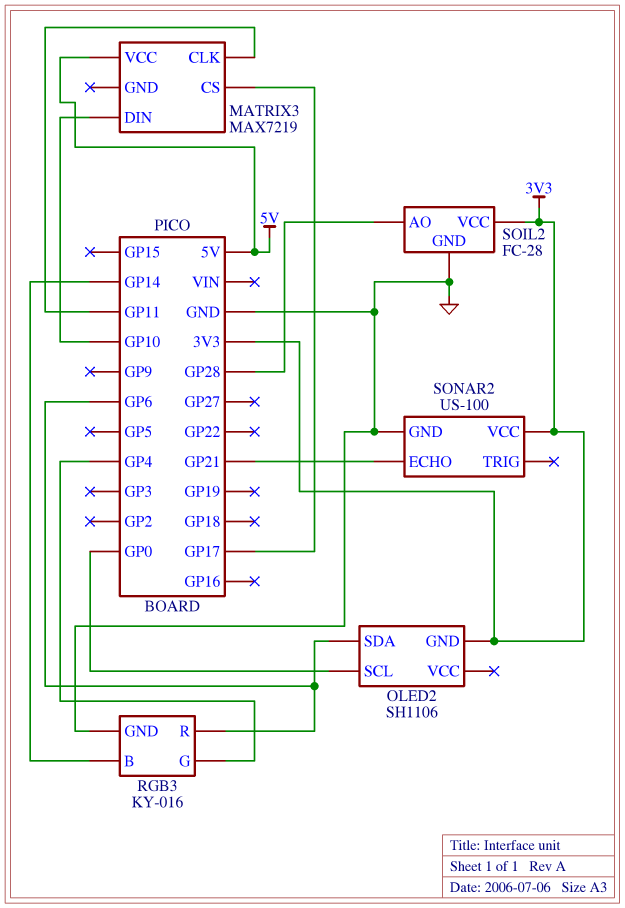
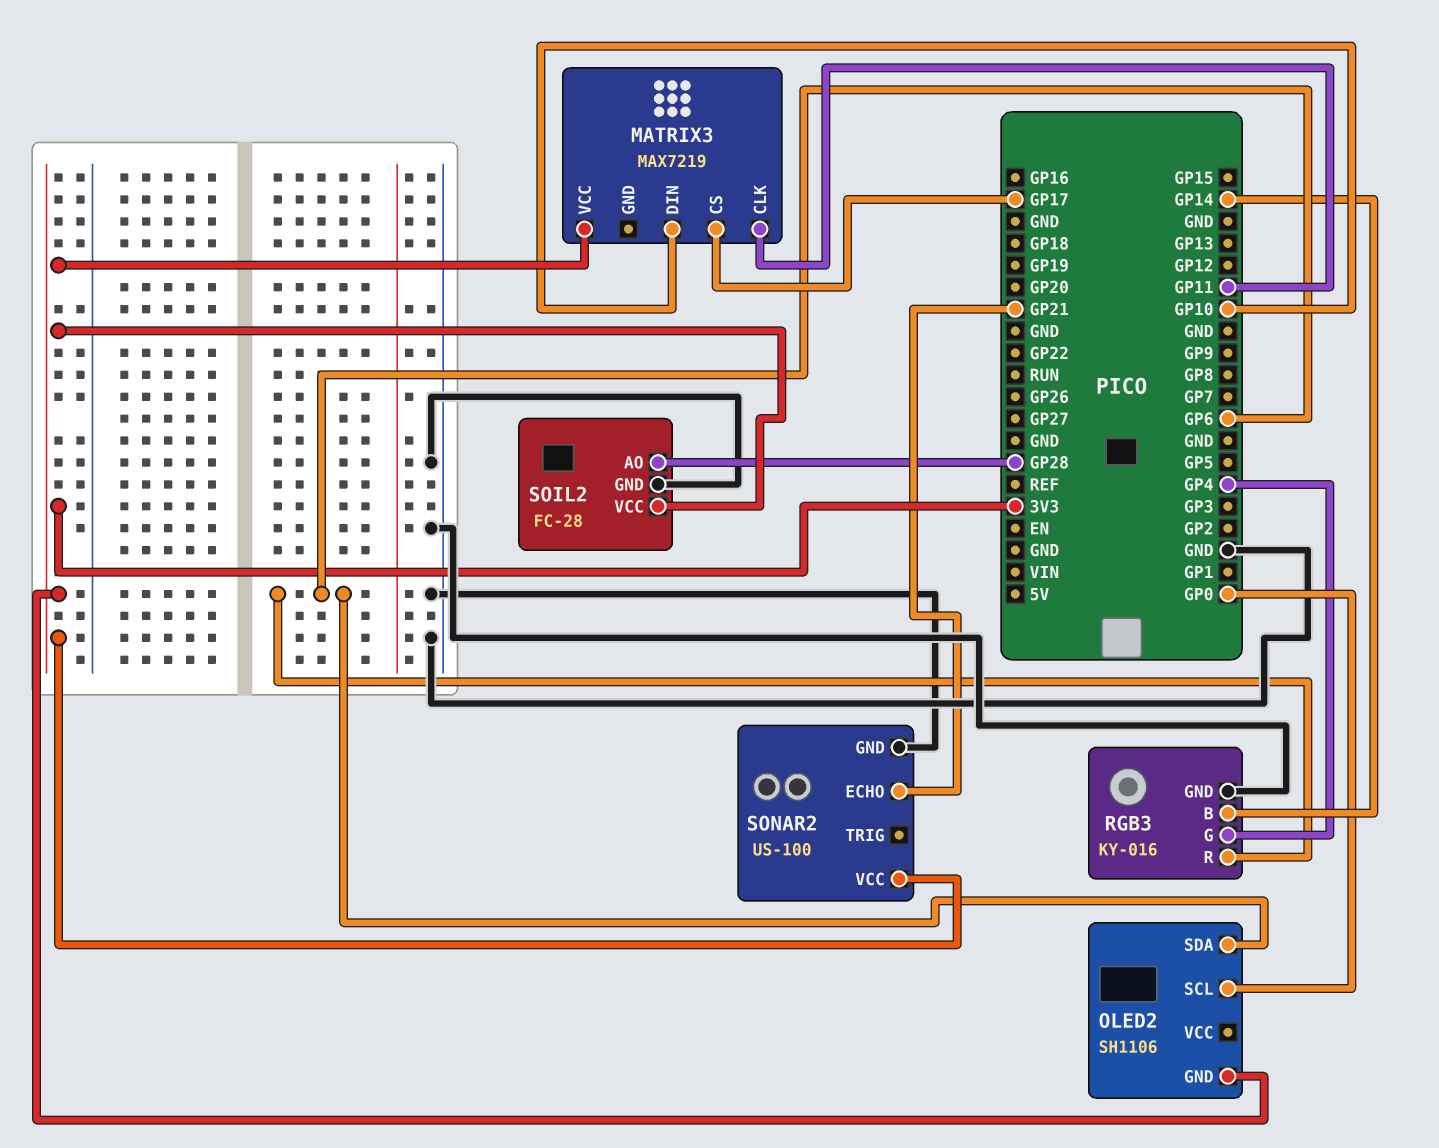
MATRIX3 pin VCC: 5V -> 3V3

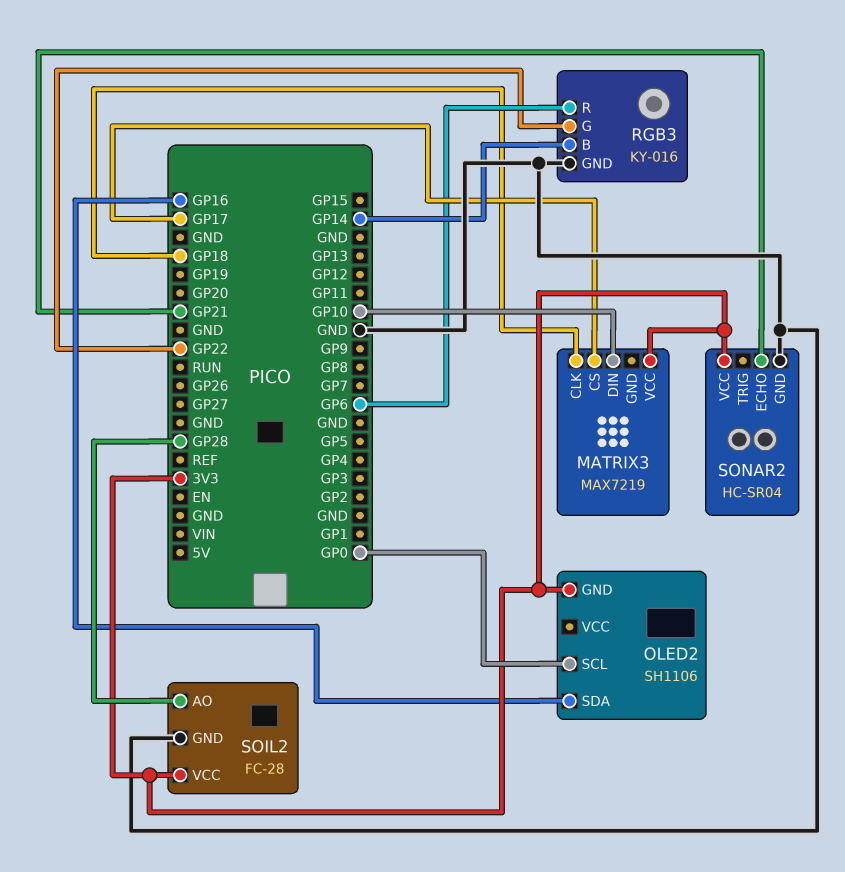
MATRIX3 pin CLK: GP11 -> GP18
OLED2 pin SDA: GP6 -> GP16
RGB3 pin G: GP4 -> GP22
SONAR2: US-100 -> HC-SR04

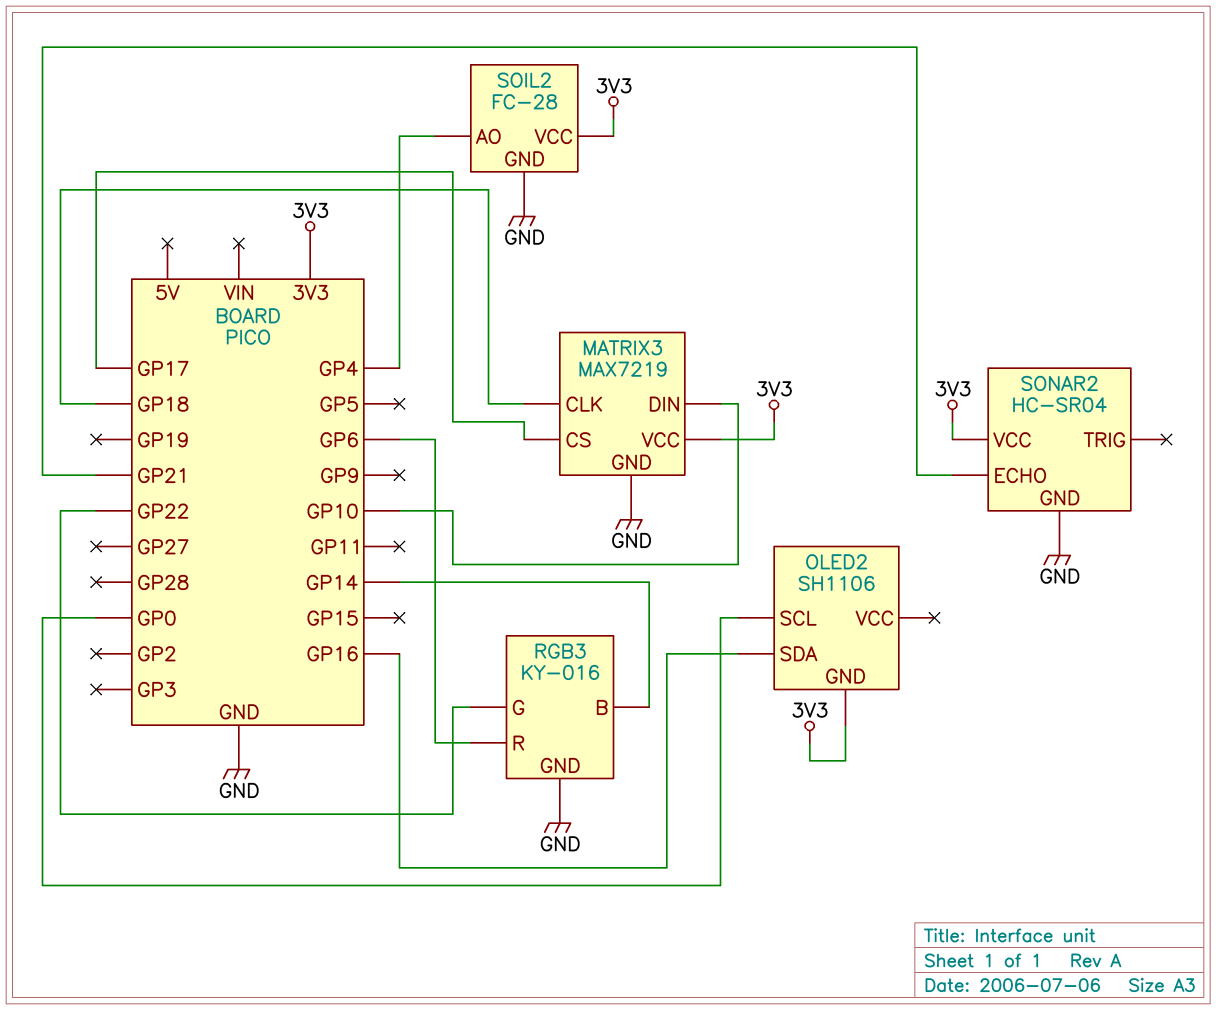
MATRIX3 pin GND: none -> GND
SOIL2 pin AO: GP28 -> GP4

